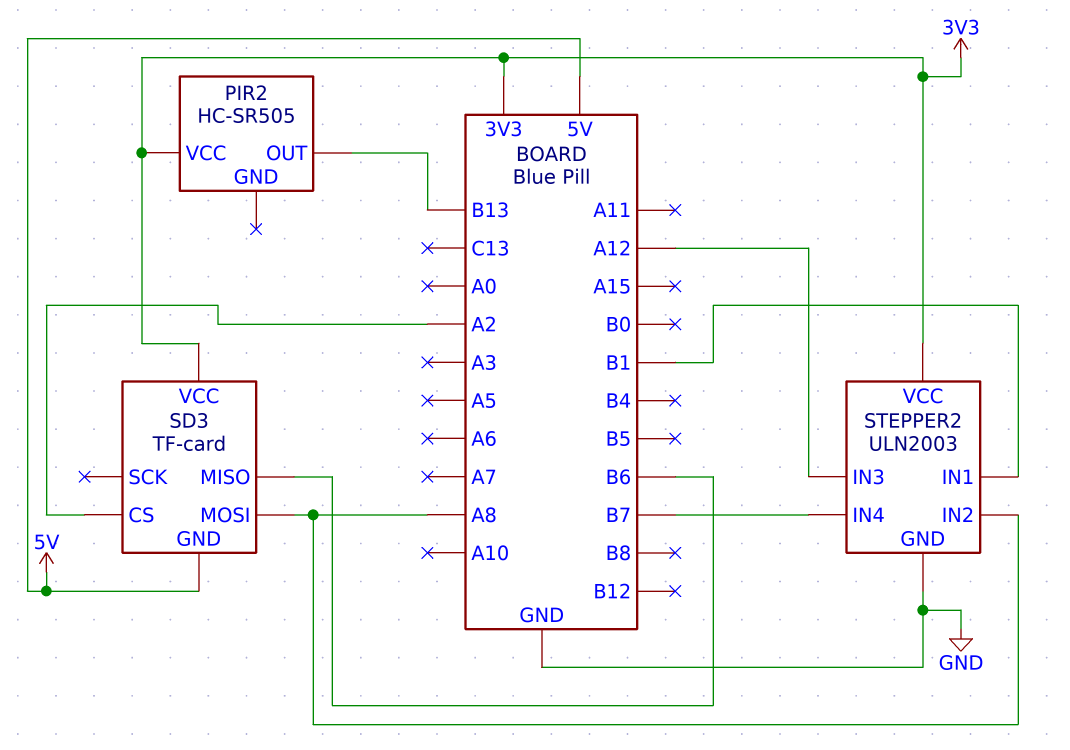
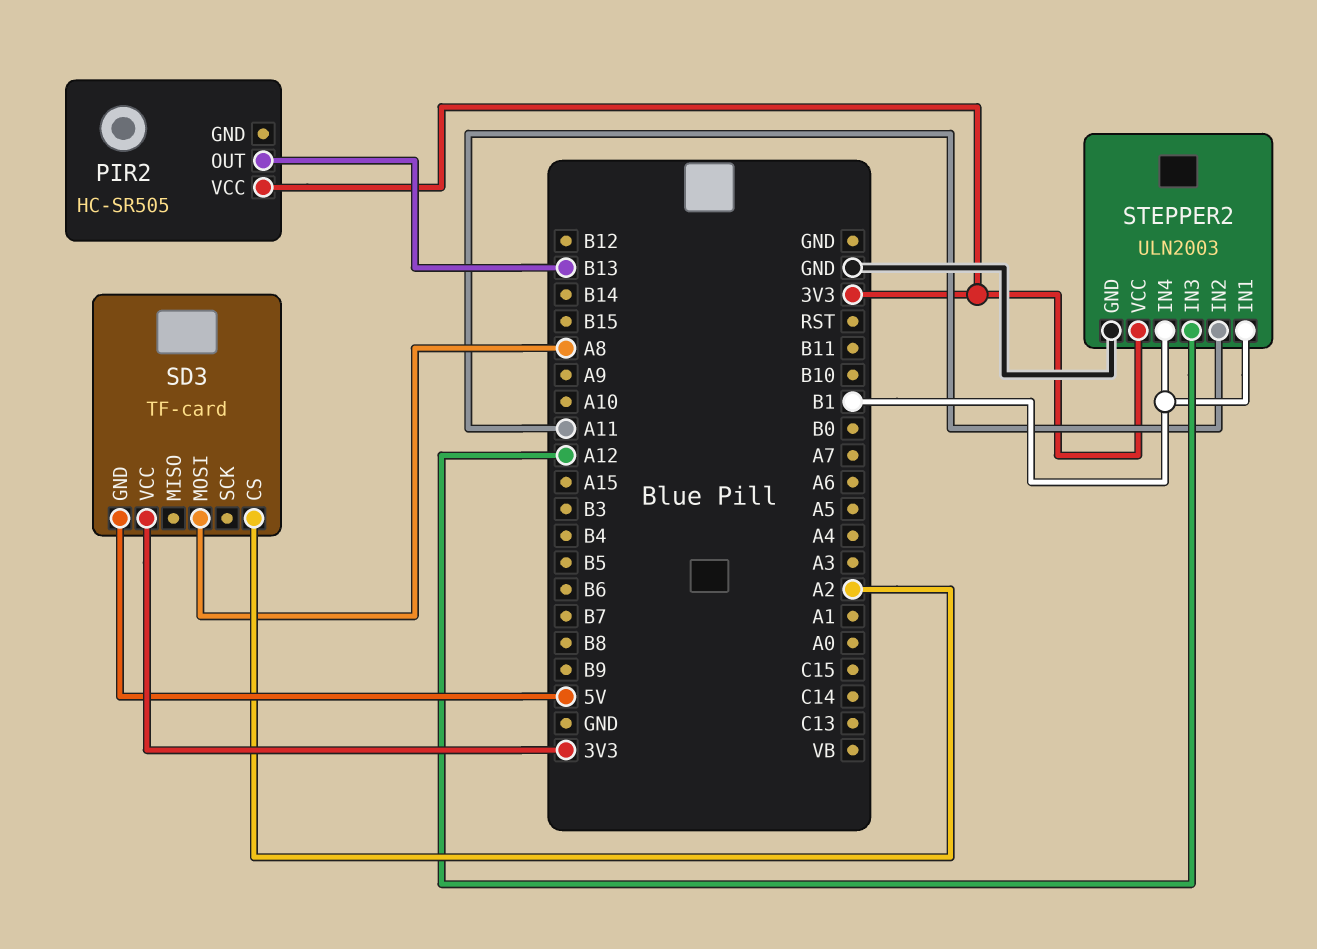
SD3 pin MISO: B6 -> none
STEPPER2 pin IN2: A8 -> A11
STEPPER2 pin IN4: B7 -> B1

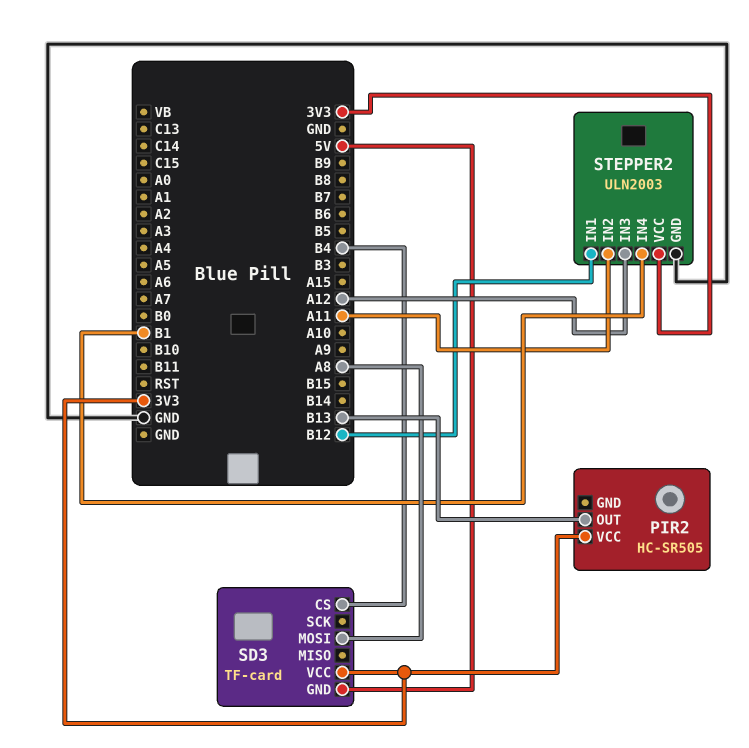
SD3 pin CS: A2 -> B4
STEPPER2 pin IN1: B1 -> B12

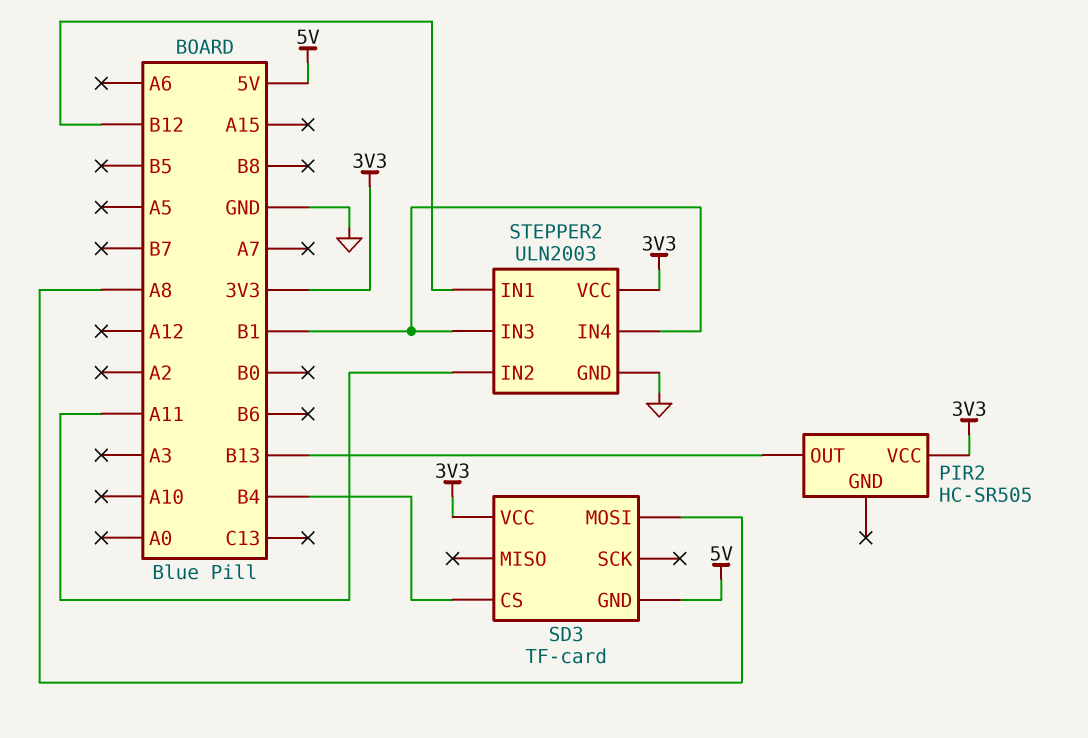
STEPPER2 pin IN3: A12 -> B1

